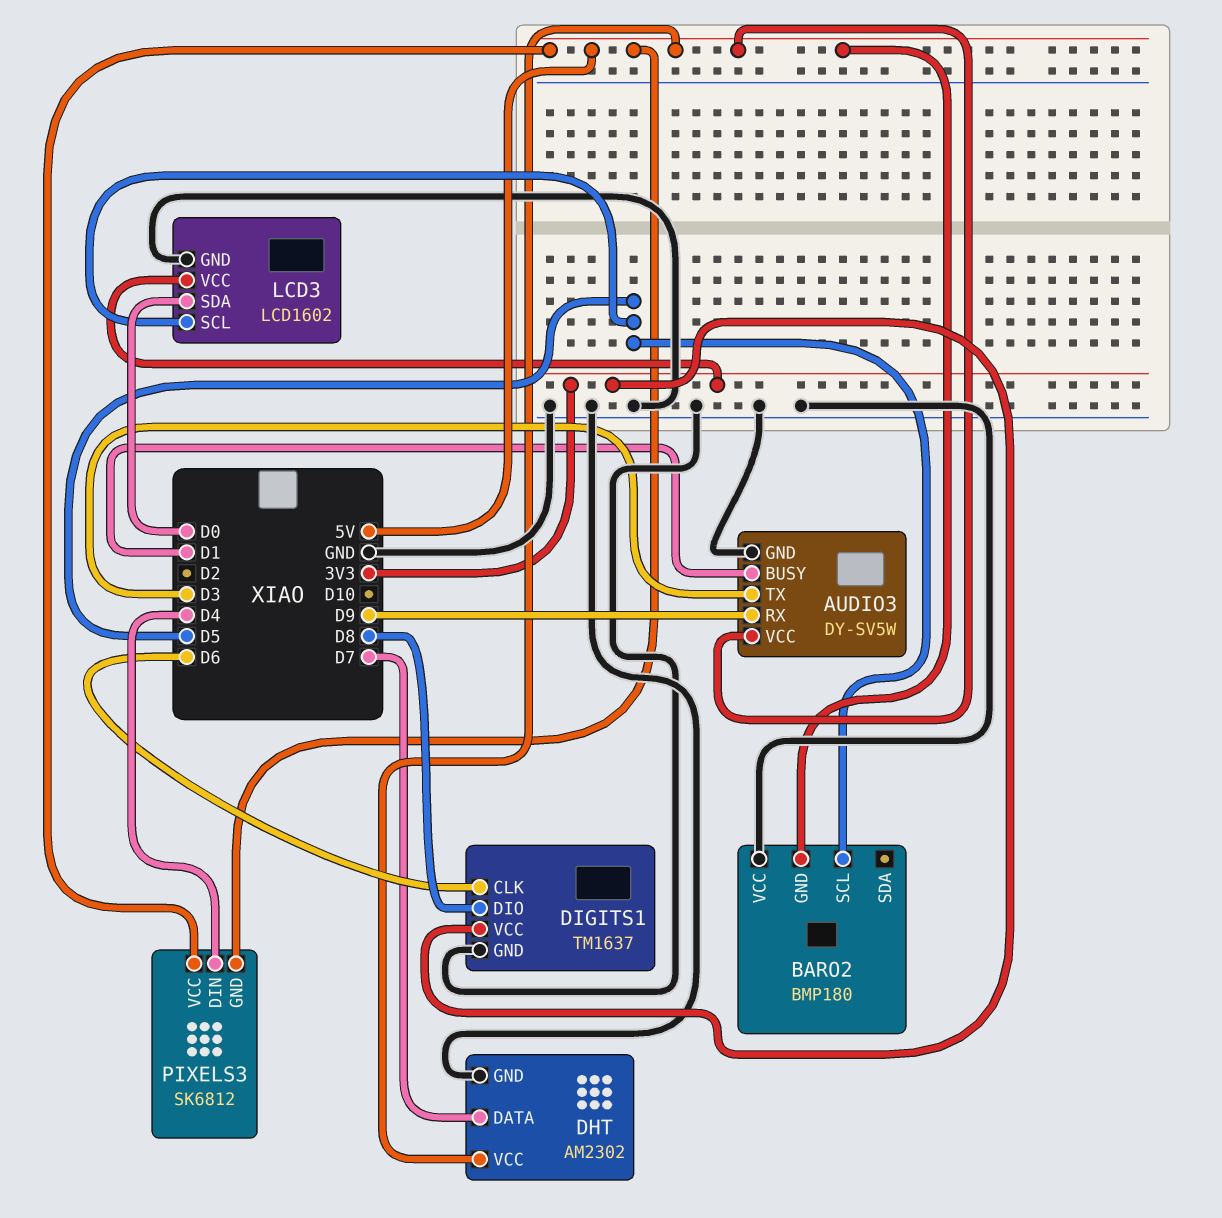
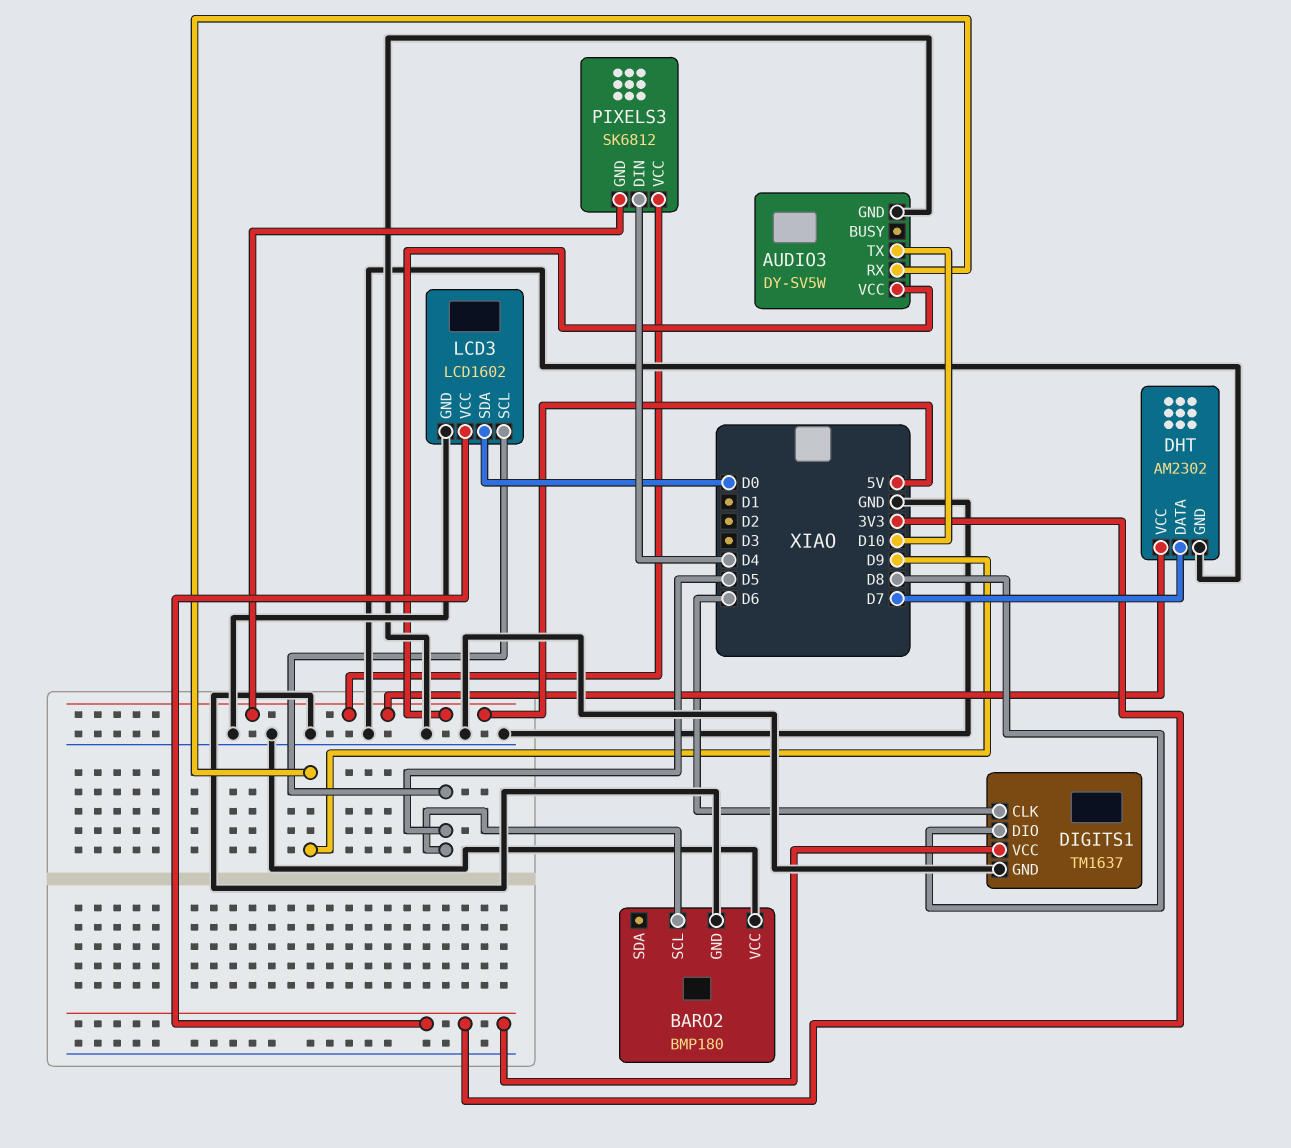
AUDIO3 pin BUSY: D1 -> none
AUDIO3 pin TX: D3 -> D10
BARO2 pin GND: 5V -> GND

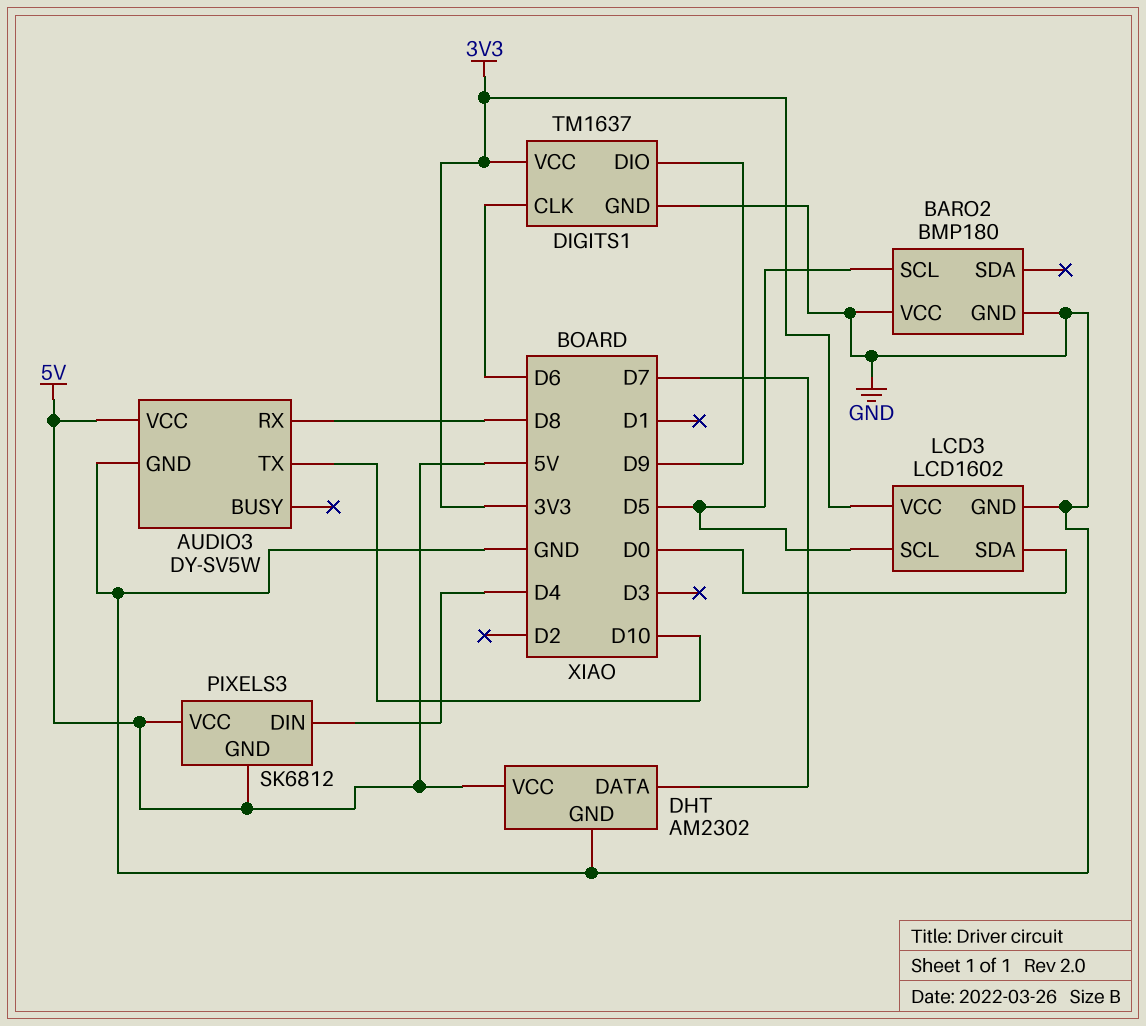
AUDIO3 pin RX: D9 -> D8
DIGITS1 pin DIO: D8 -> D9

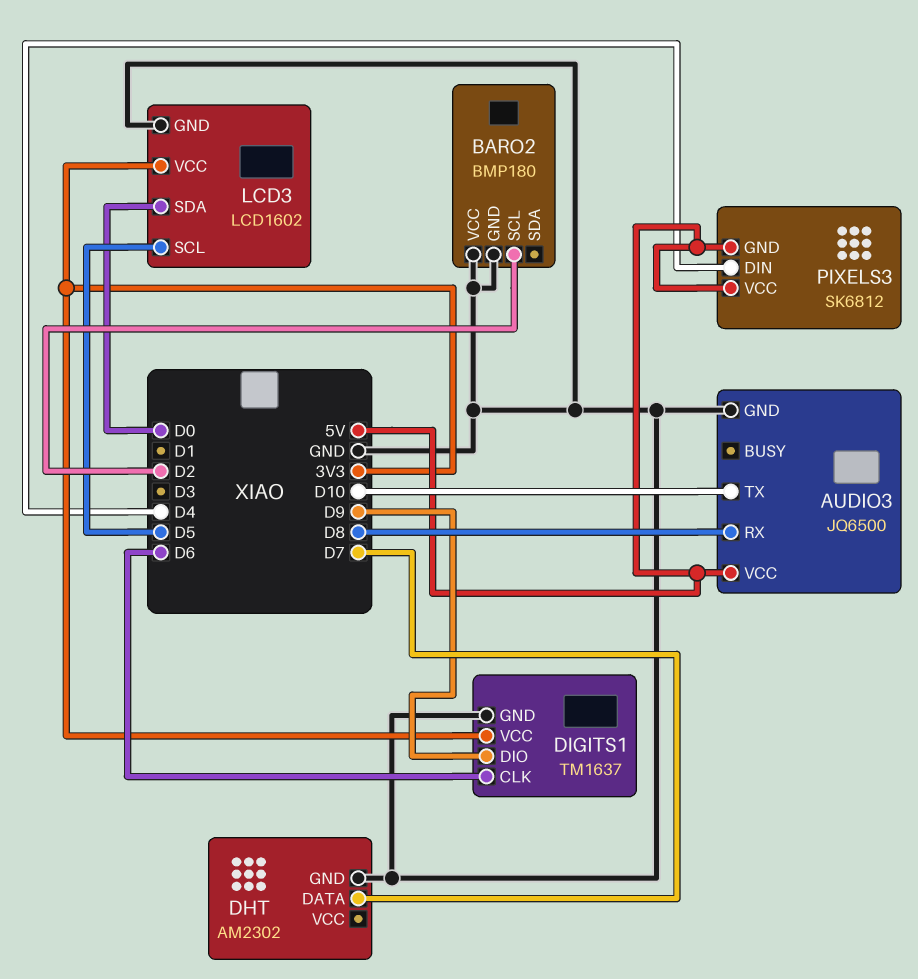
AUDIO3: DY-SV5W -> JQ6500
BARO2 pin SCL: D5 -> D2
DHT pin VCC: 5V -> none

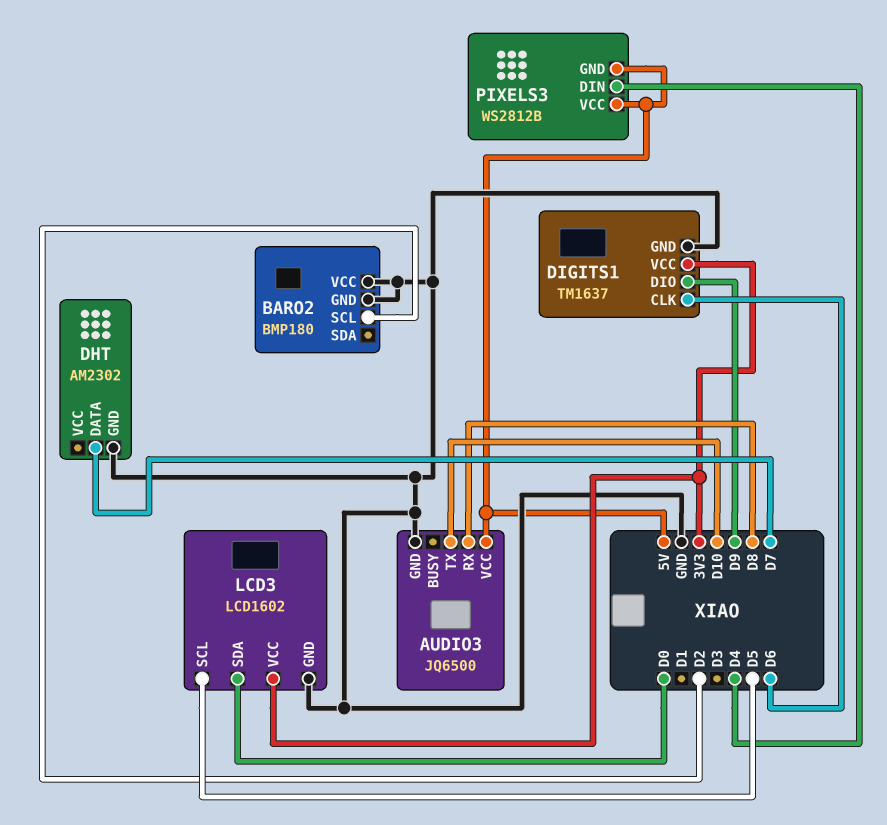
PIXELS3: SK6812 -> WS2812B

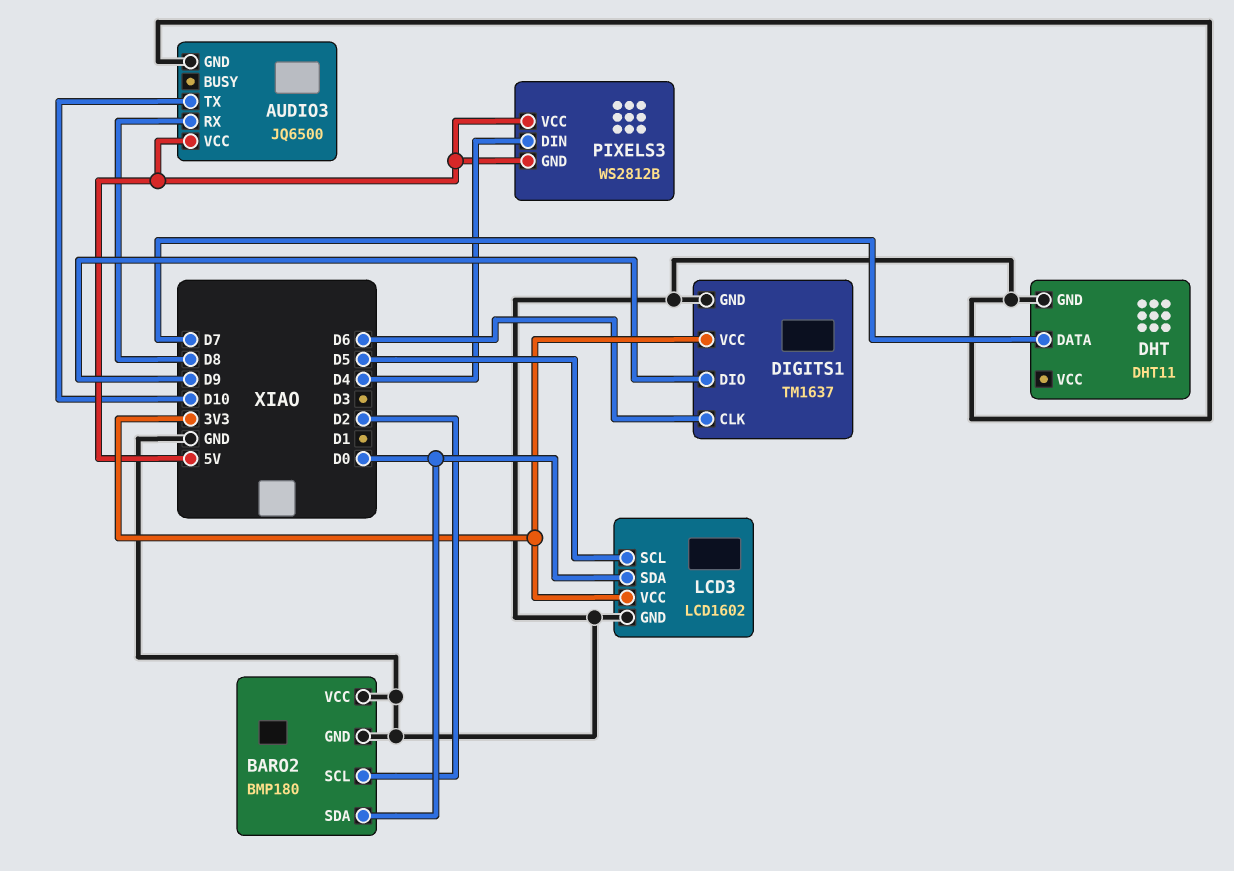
BARO2 pin SDA: none -> D0
DHT: AM2302 -> DHT11

